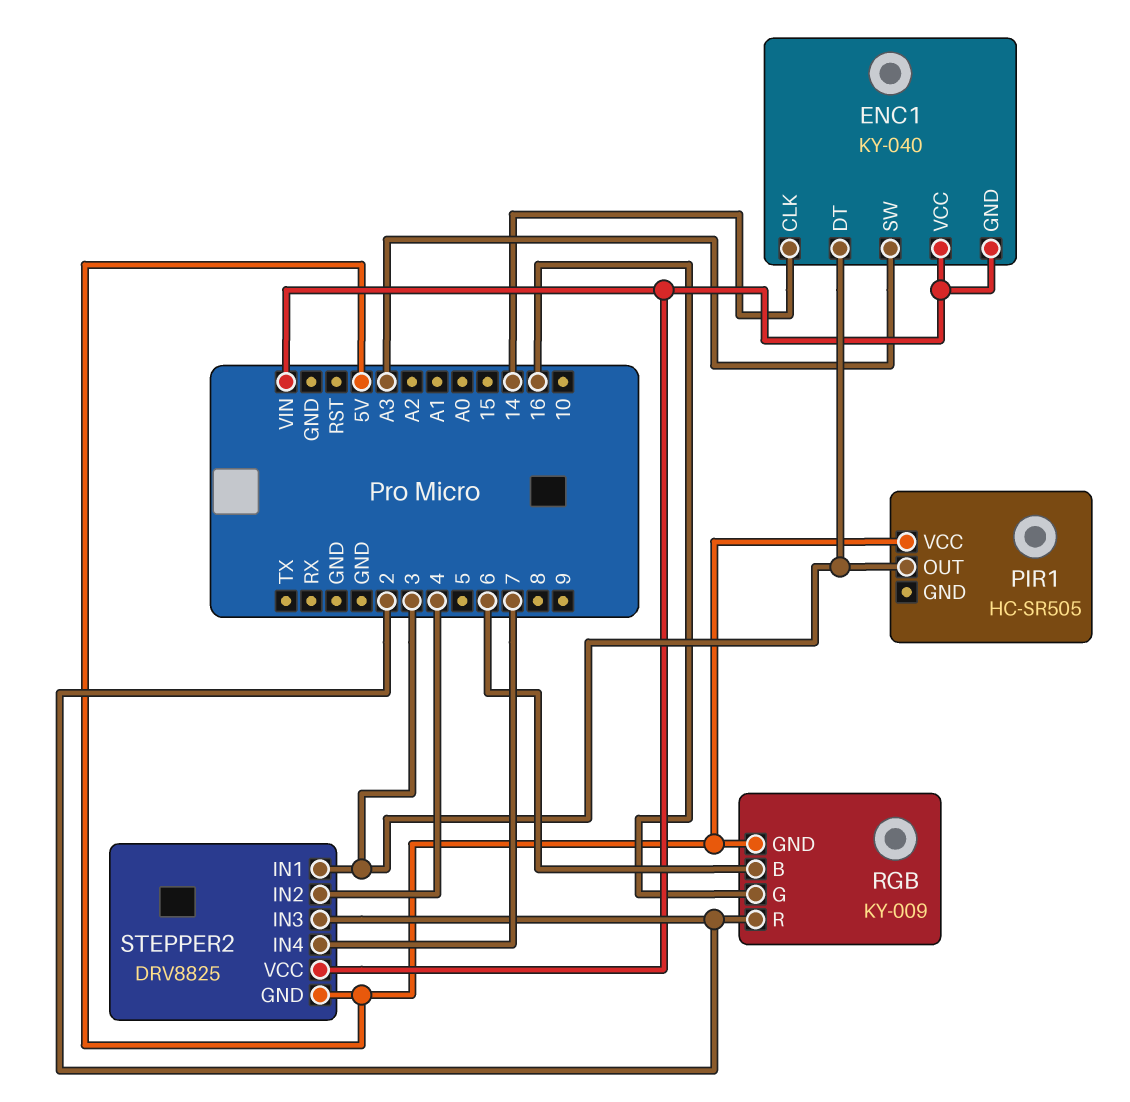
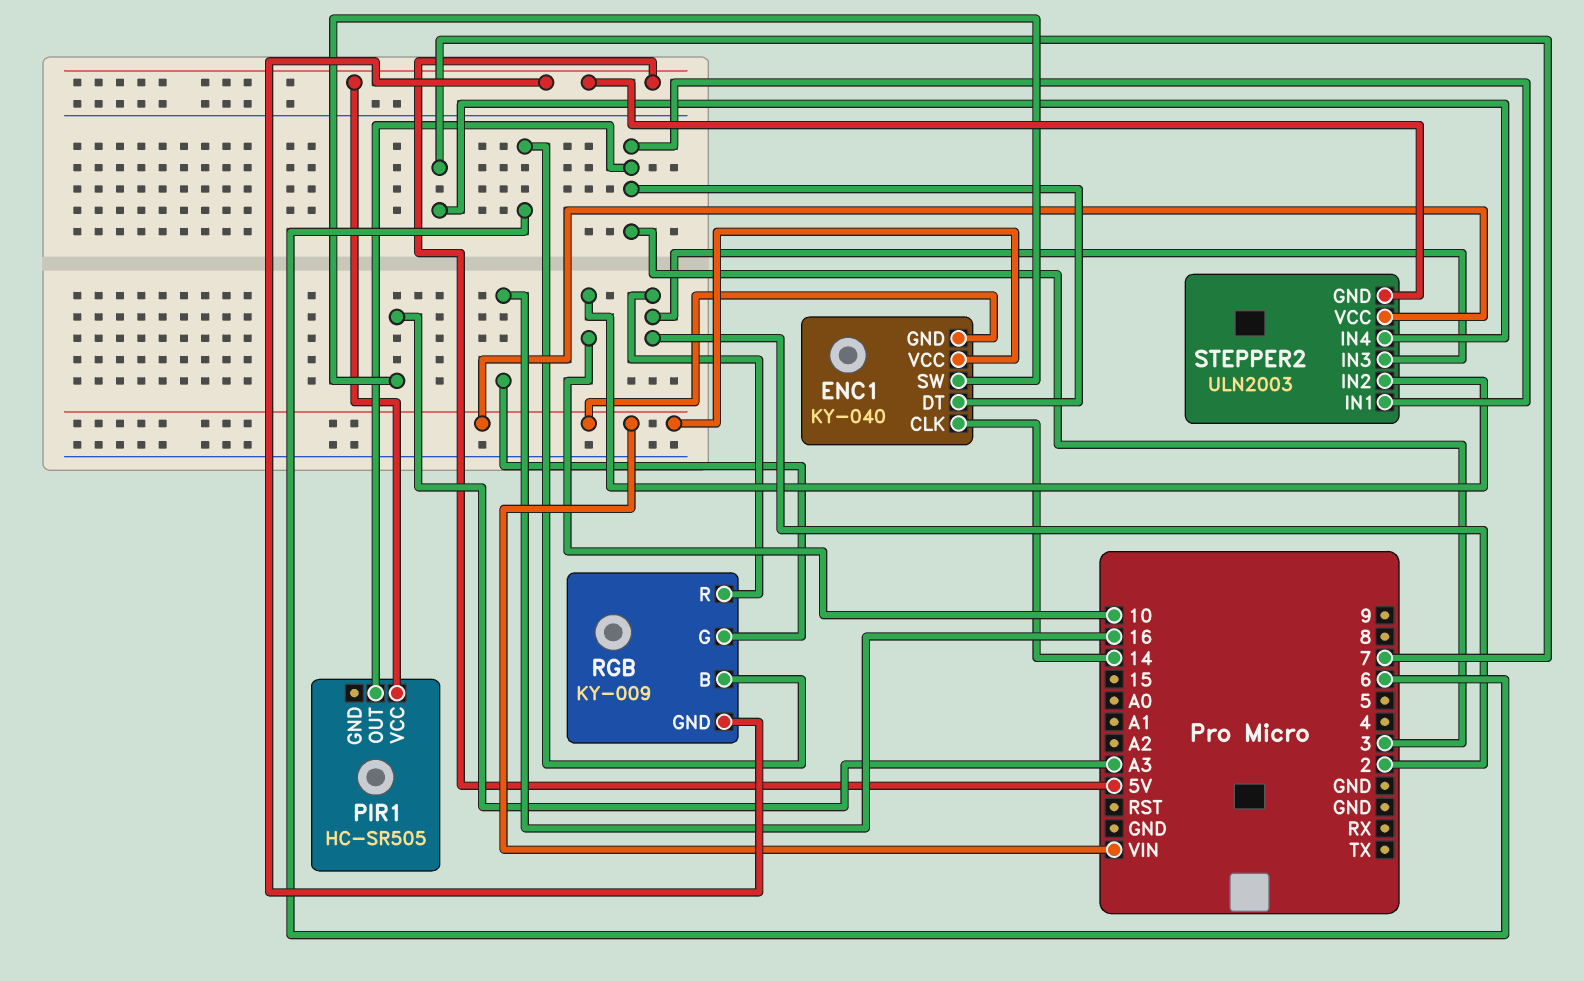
STEPPER2: DRV8825 -> ULN2003
STEPPER2 pin IN2: 4 -> 10

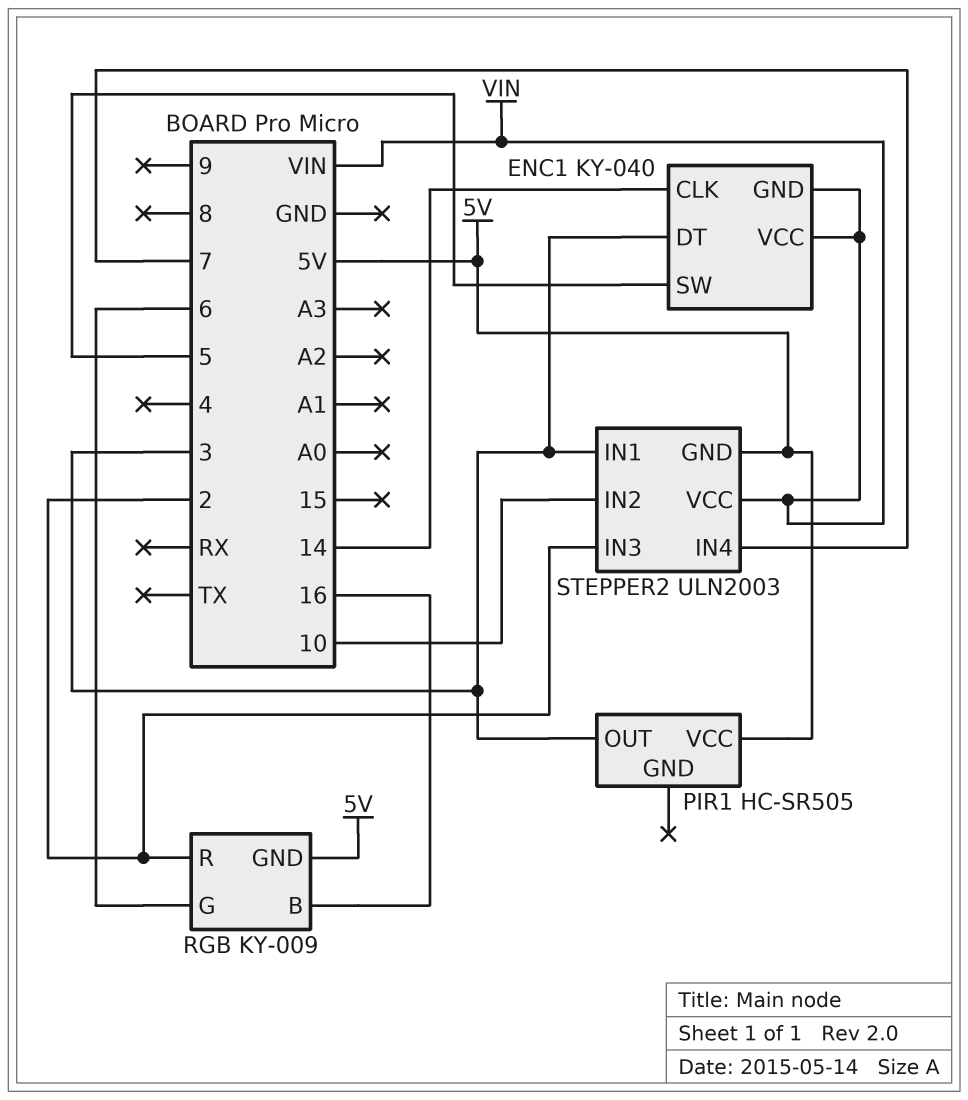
ENC1 pin SW: A3 -> 5
RGB pin B: 6 -> 16
RGB pin G: 16 -> 6

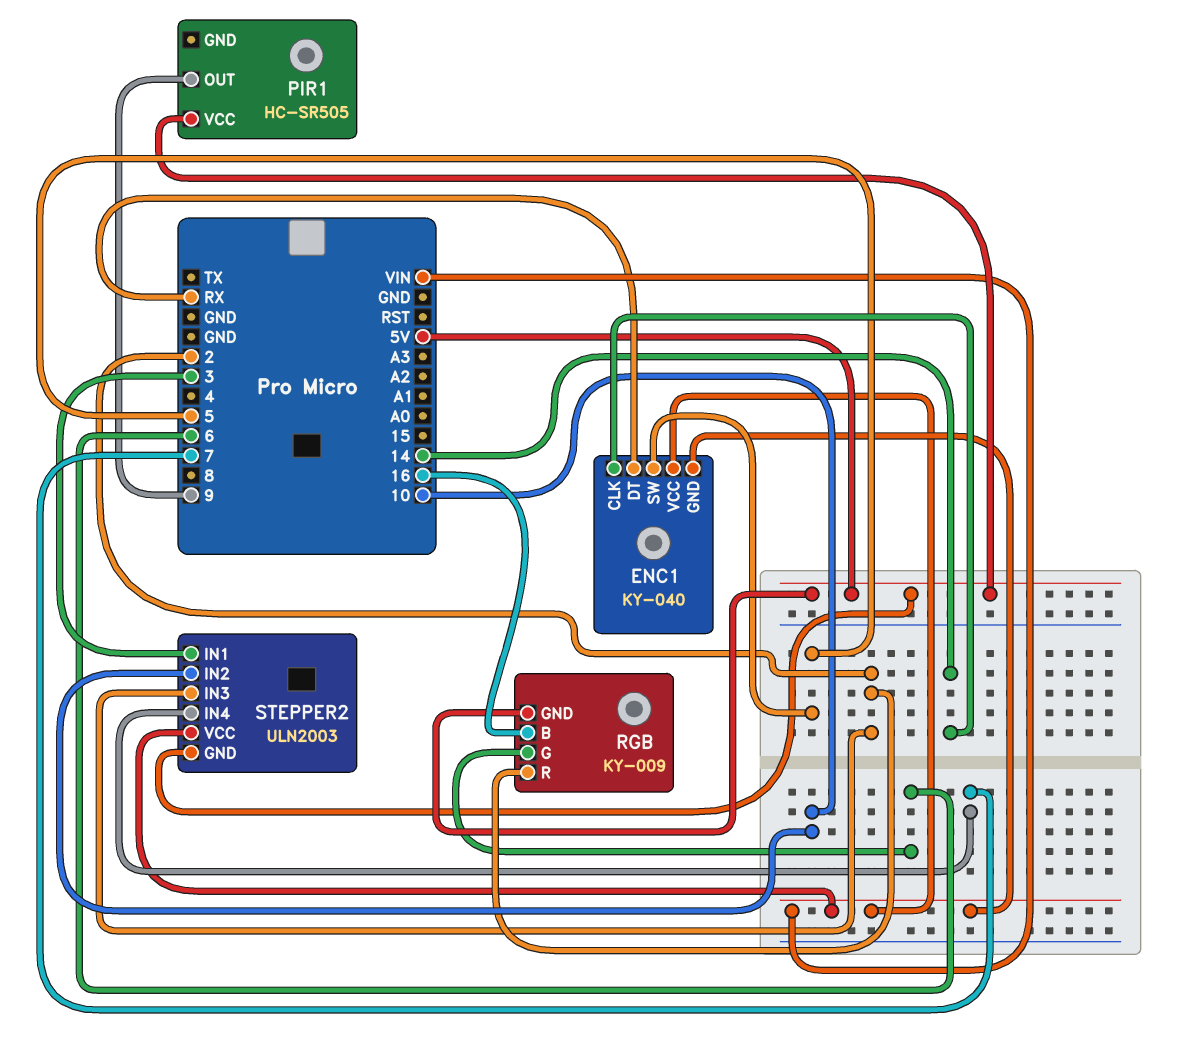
ENC1 pin DT: 3 -> RX
PIR1 pin OUT: 3 -> 9

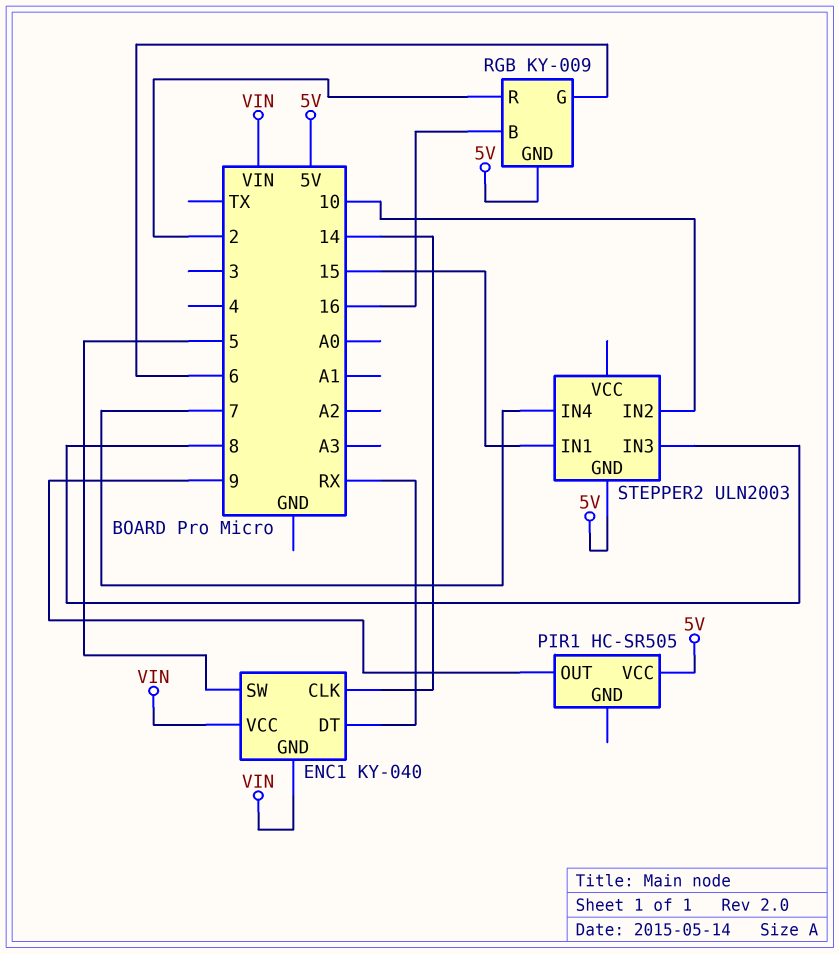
STEPPER2 pin IN1: 3 -> 15
STEPPER2 pin IN3: 2 -> 8
STEPPER2 pin VCC: VIN -> none

